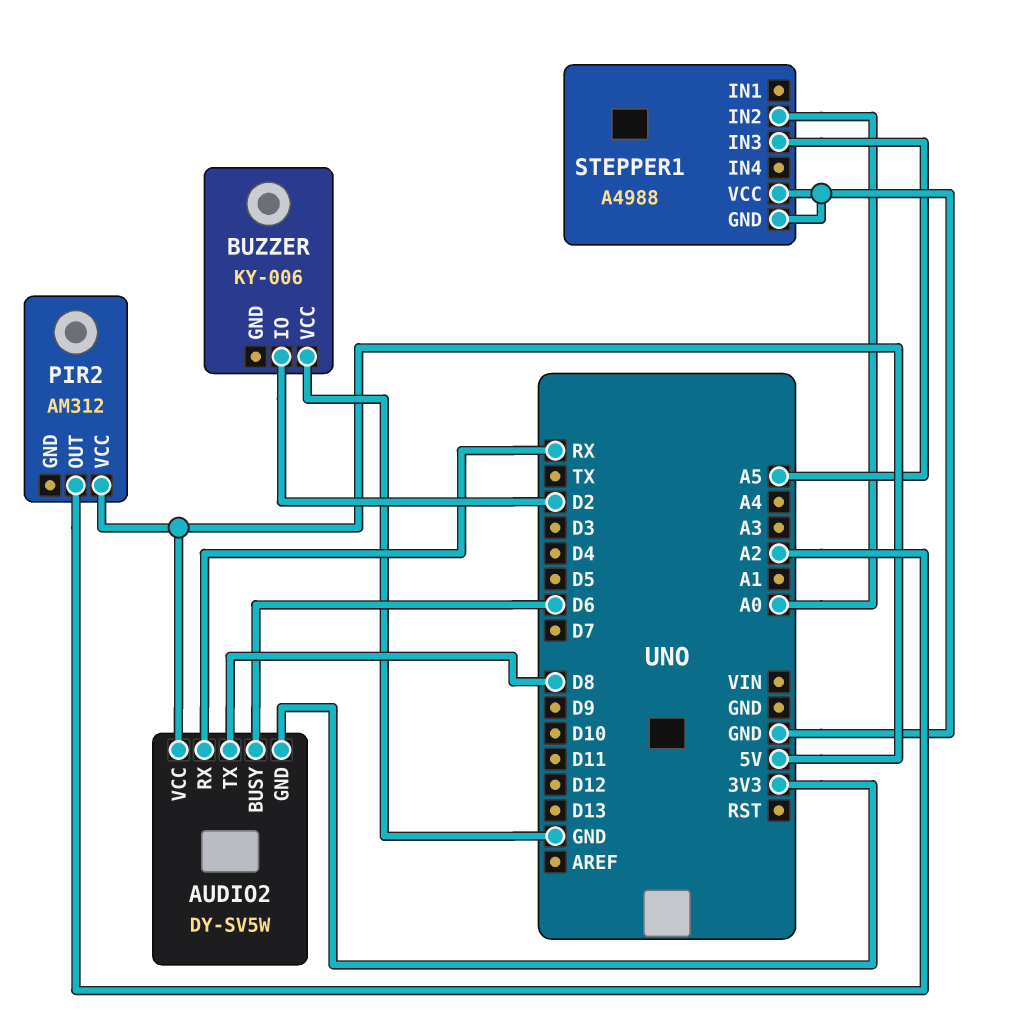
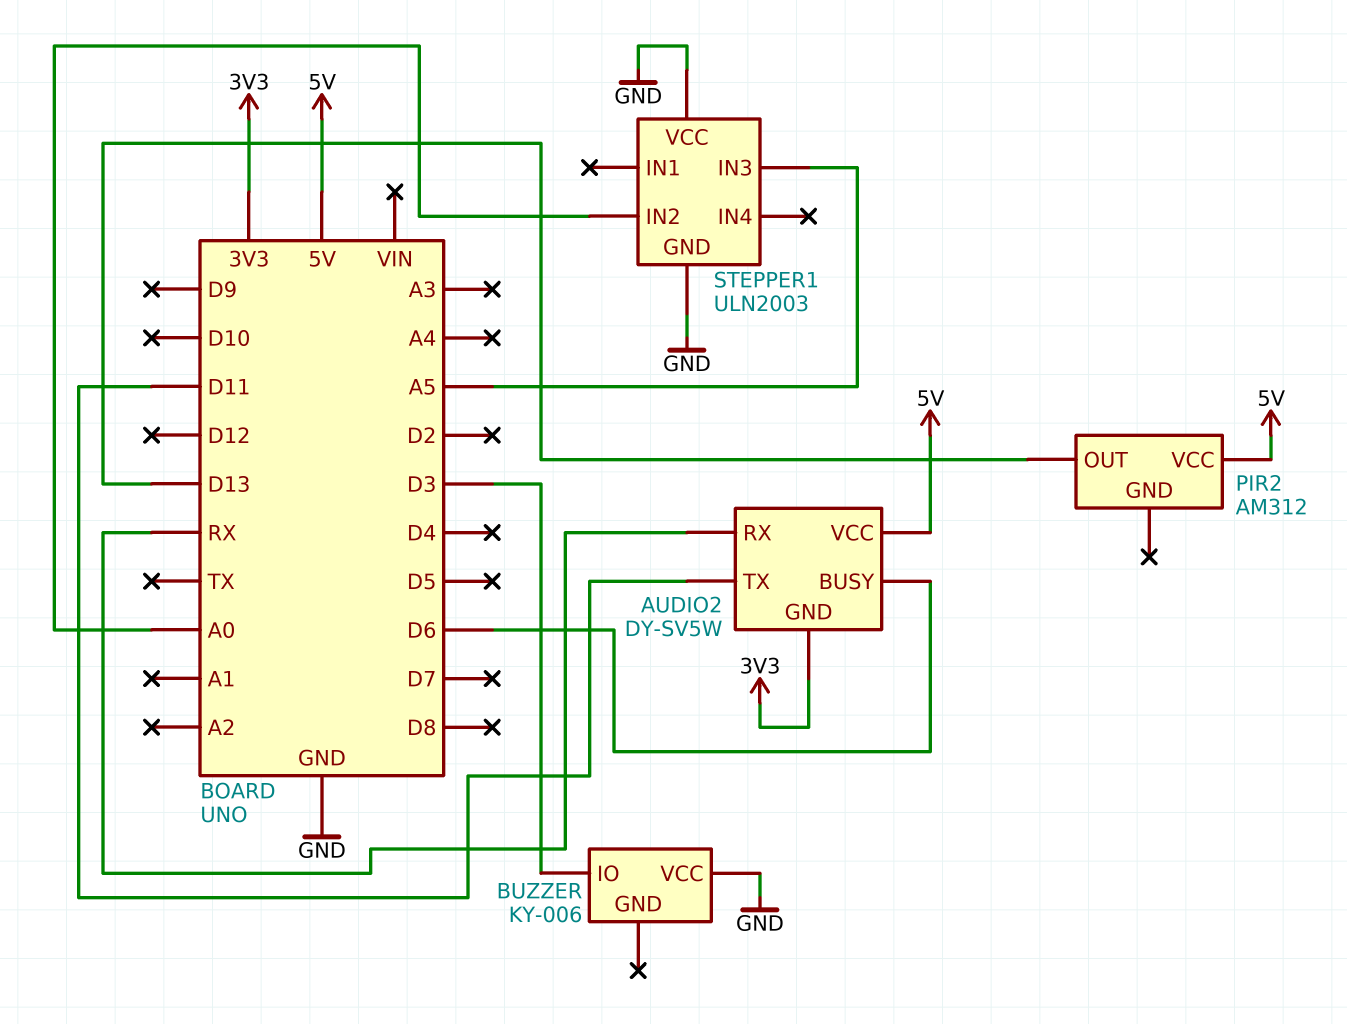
AUDIO2 pin TX: D8 -> D11
BUZZER pin IO: D2 -> D3
PIR2 pin OUT: A2 -> D13
STEPPER1: A4988 -> ULN2003

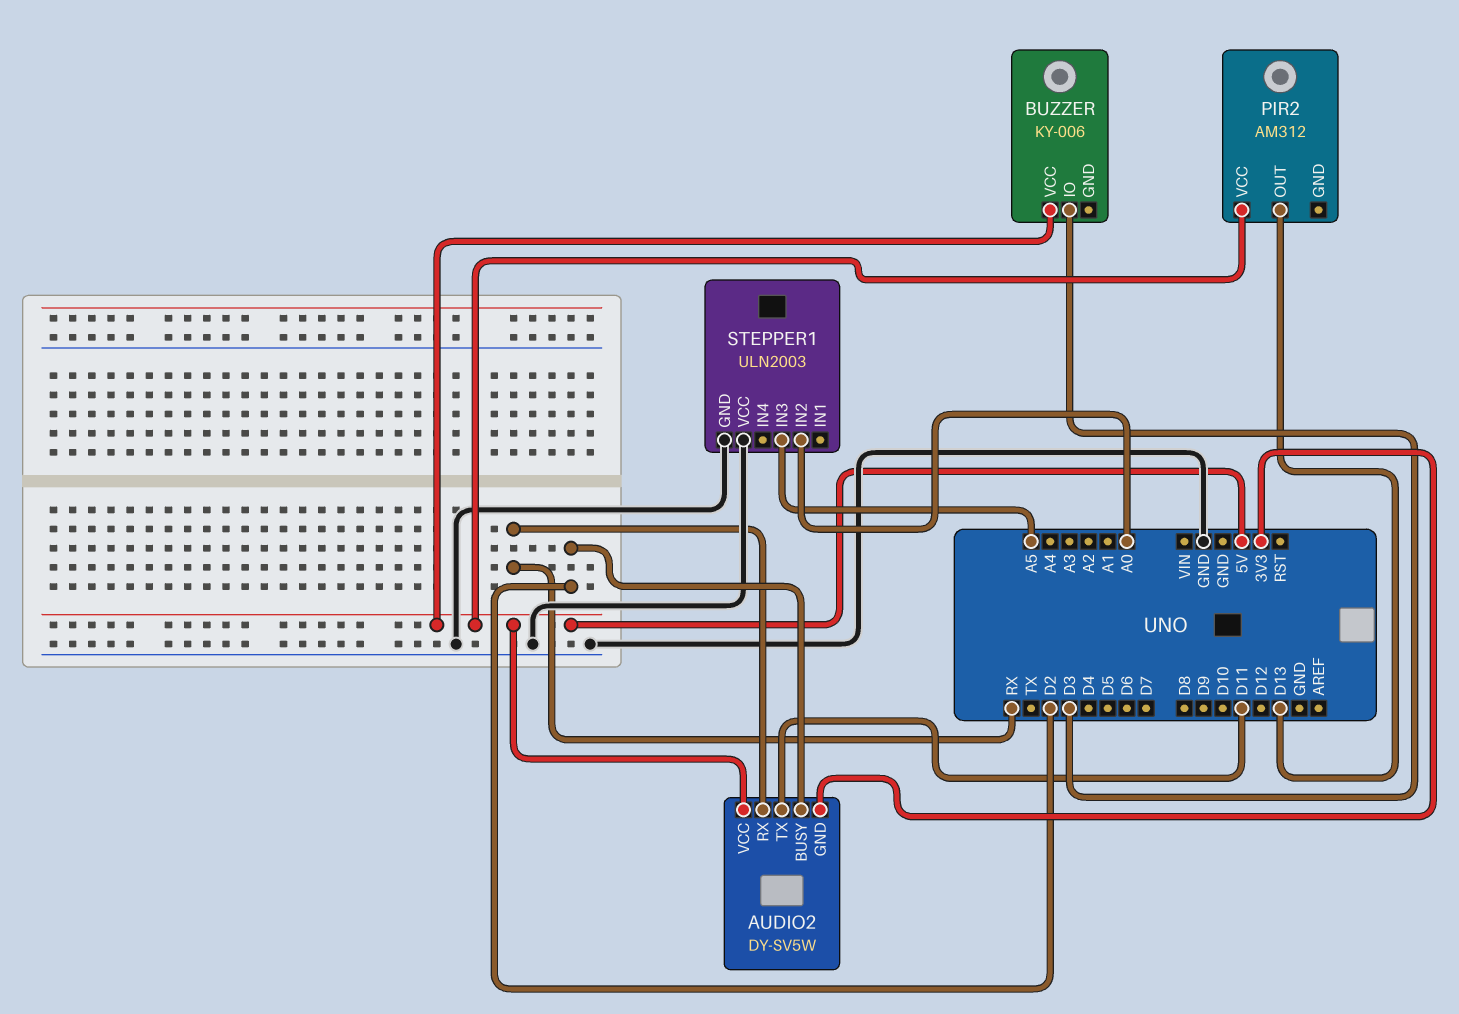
AUDIO2 pin BUSY: D6 -> D2
BUZZER pin VCC: GND -> 5V

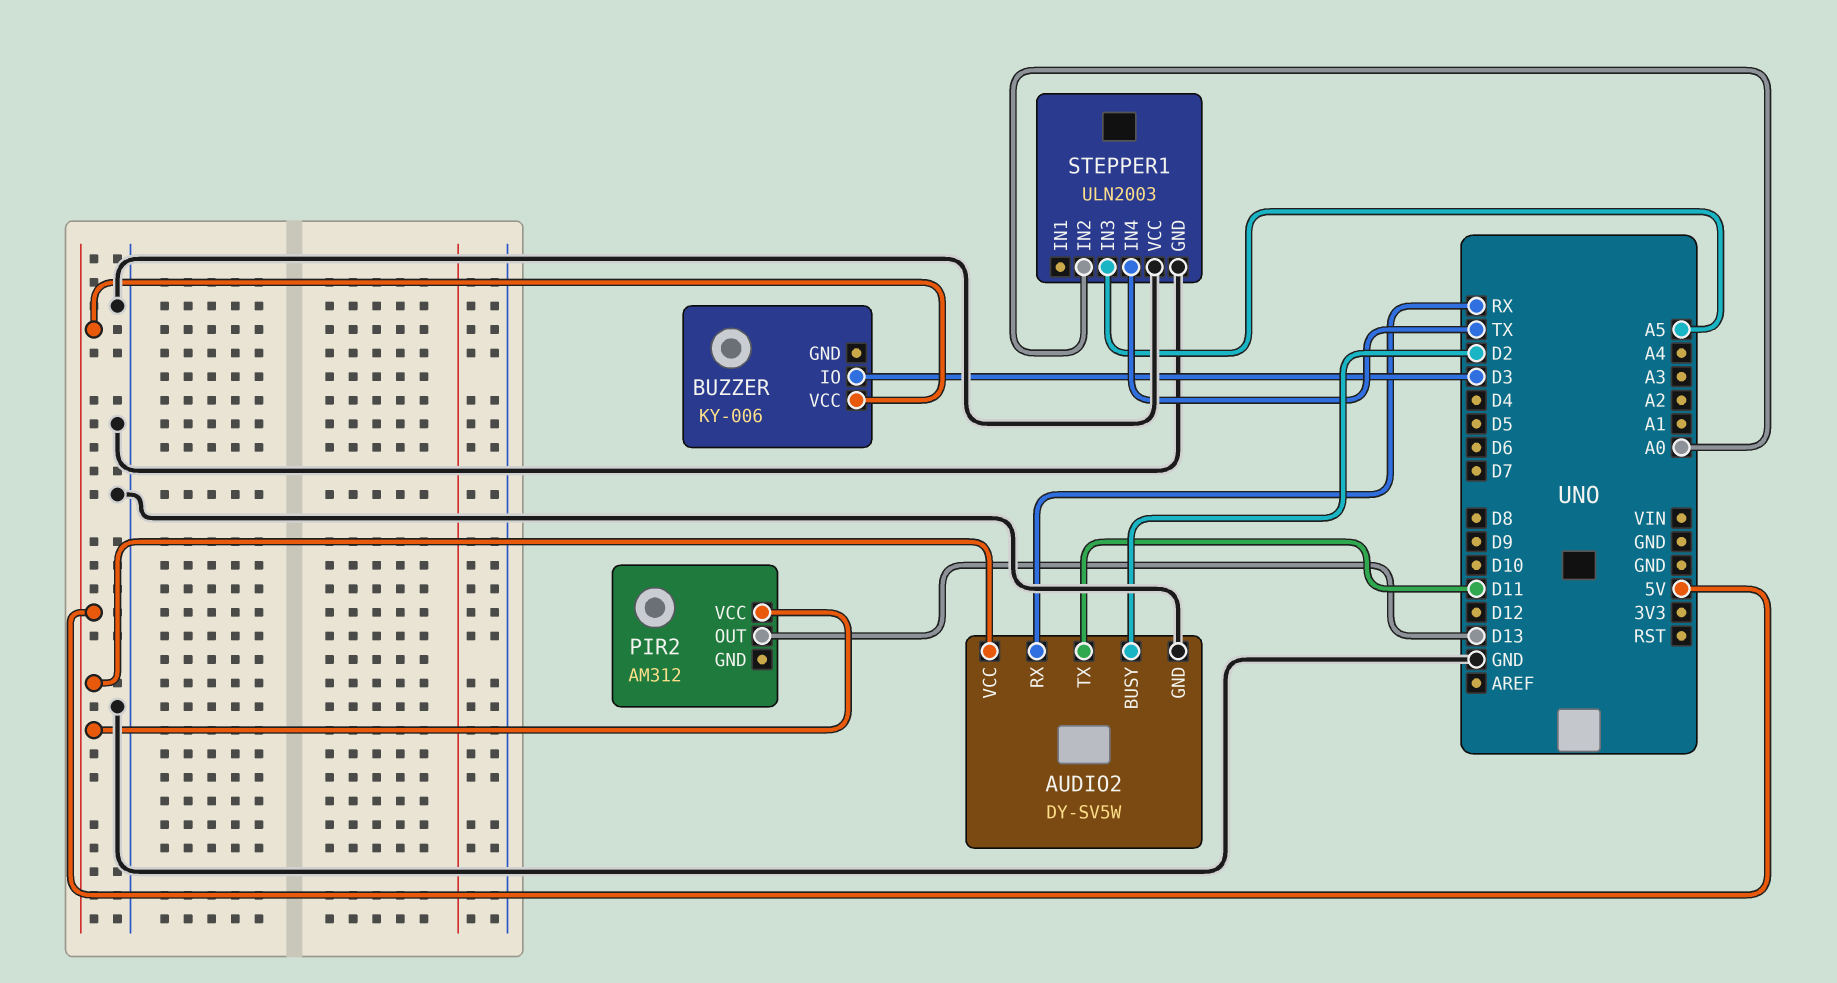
AUDIO2 pin GND: 3V3 -> GND
STEPPER1 pin IN4: none -> TX

